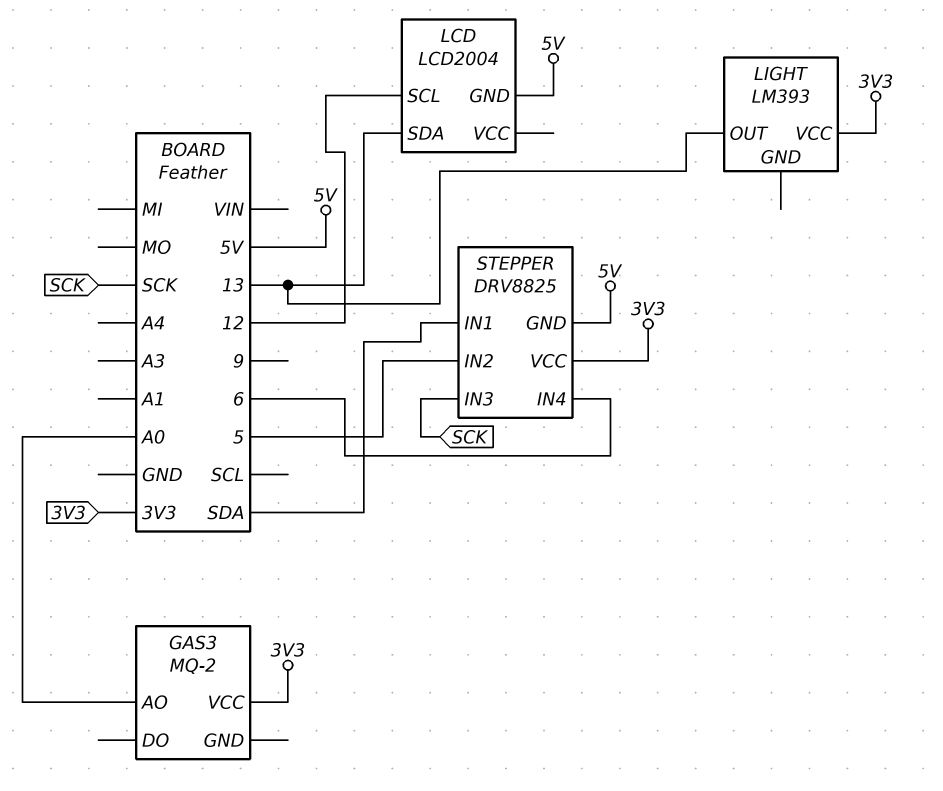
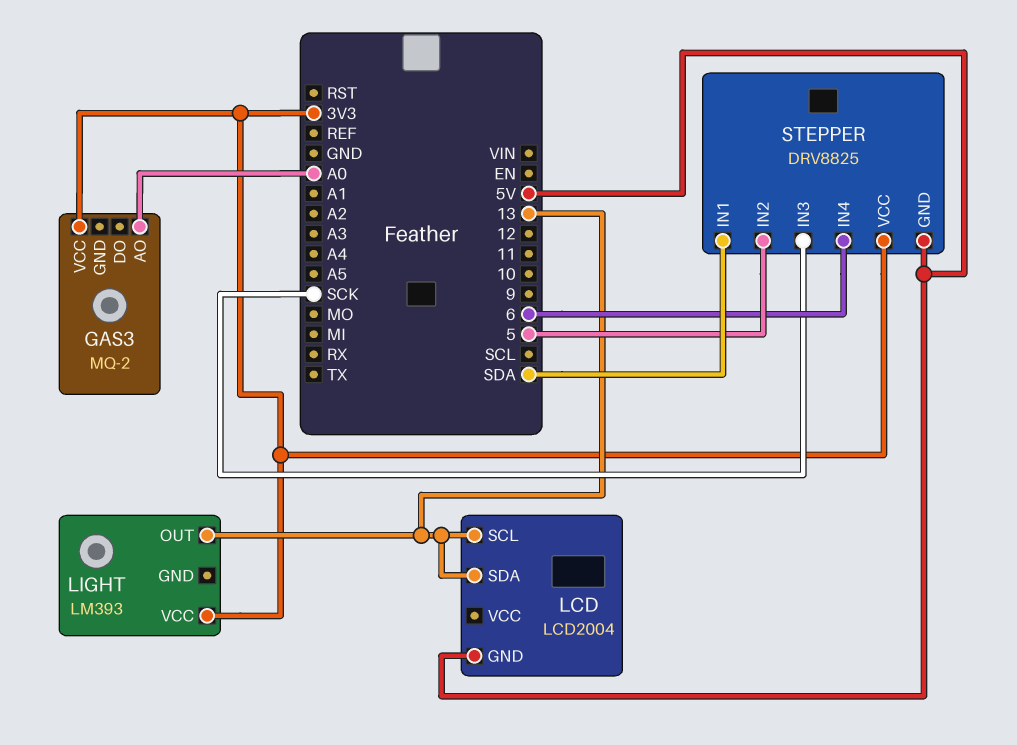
LCD pin SCL: 12 -> 13

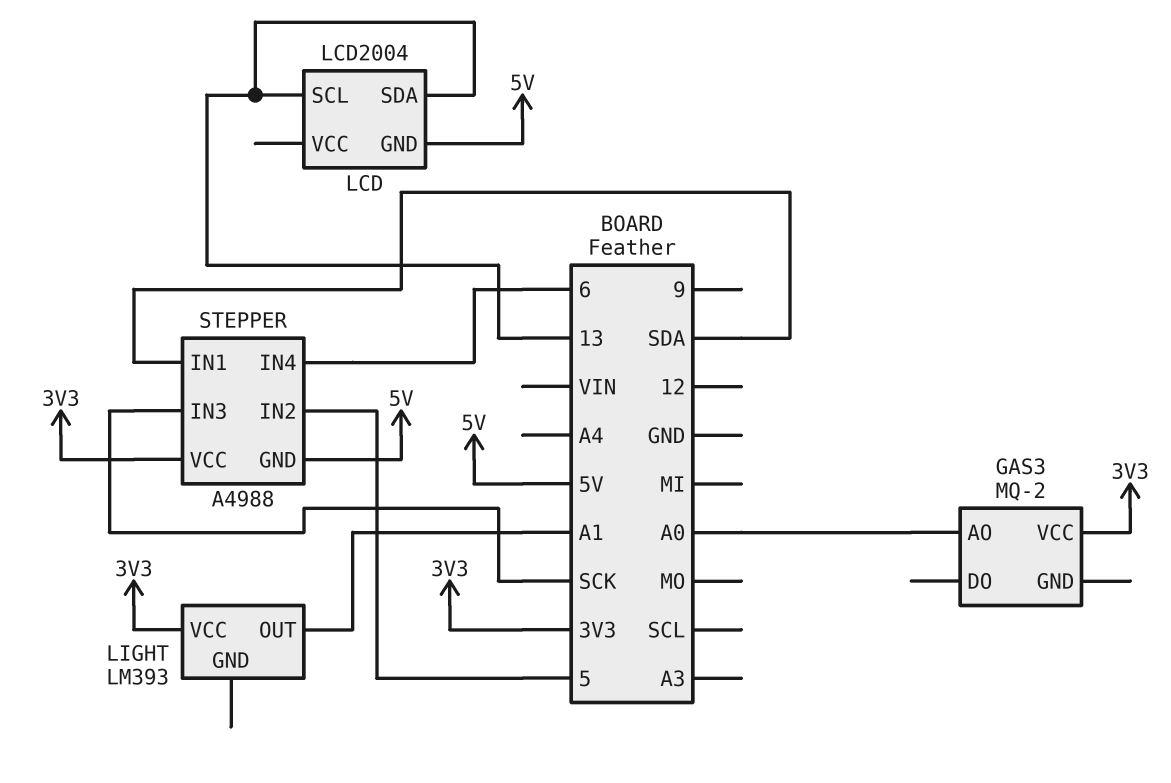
LIGHT pin OUT: 13 -> A1
STEPPER: DRV8825 -> A4988

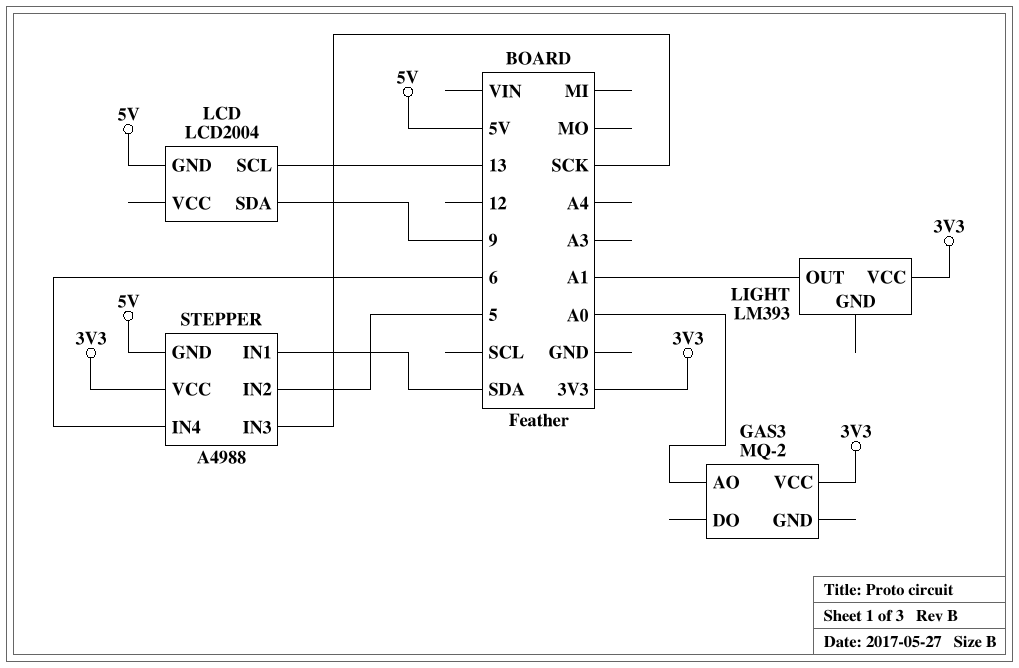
LCD pin SDA: 13 -> 9

